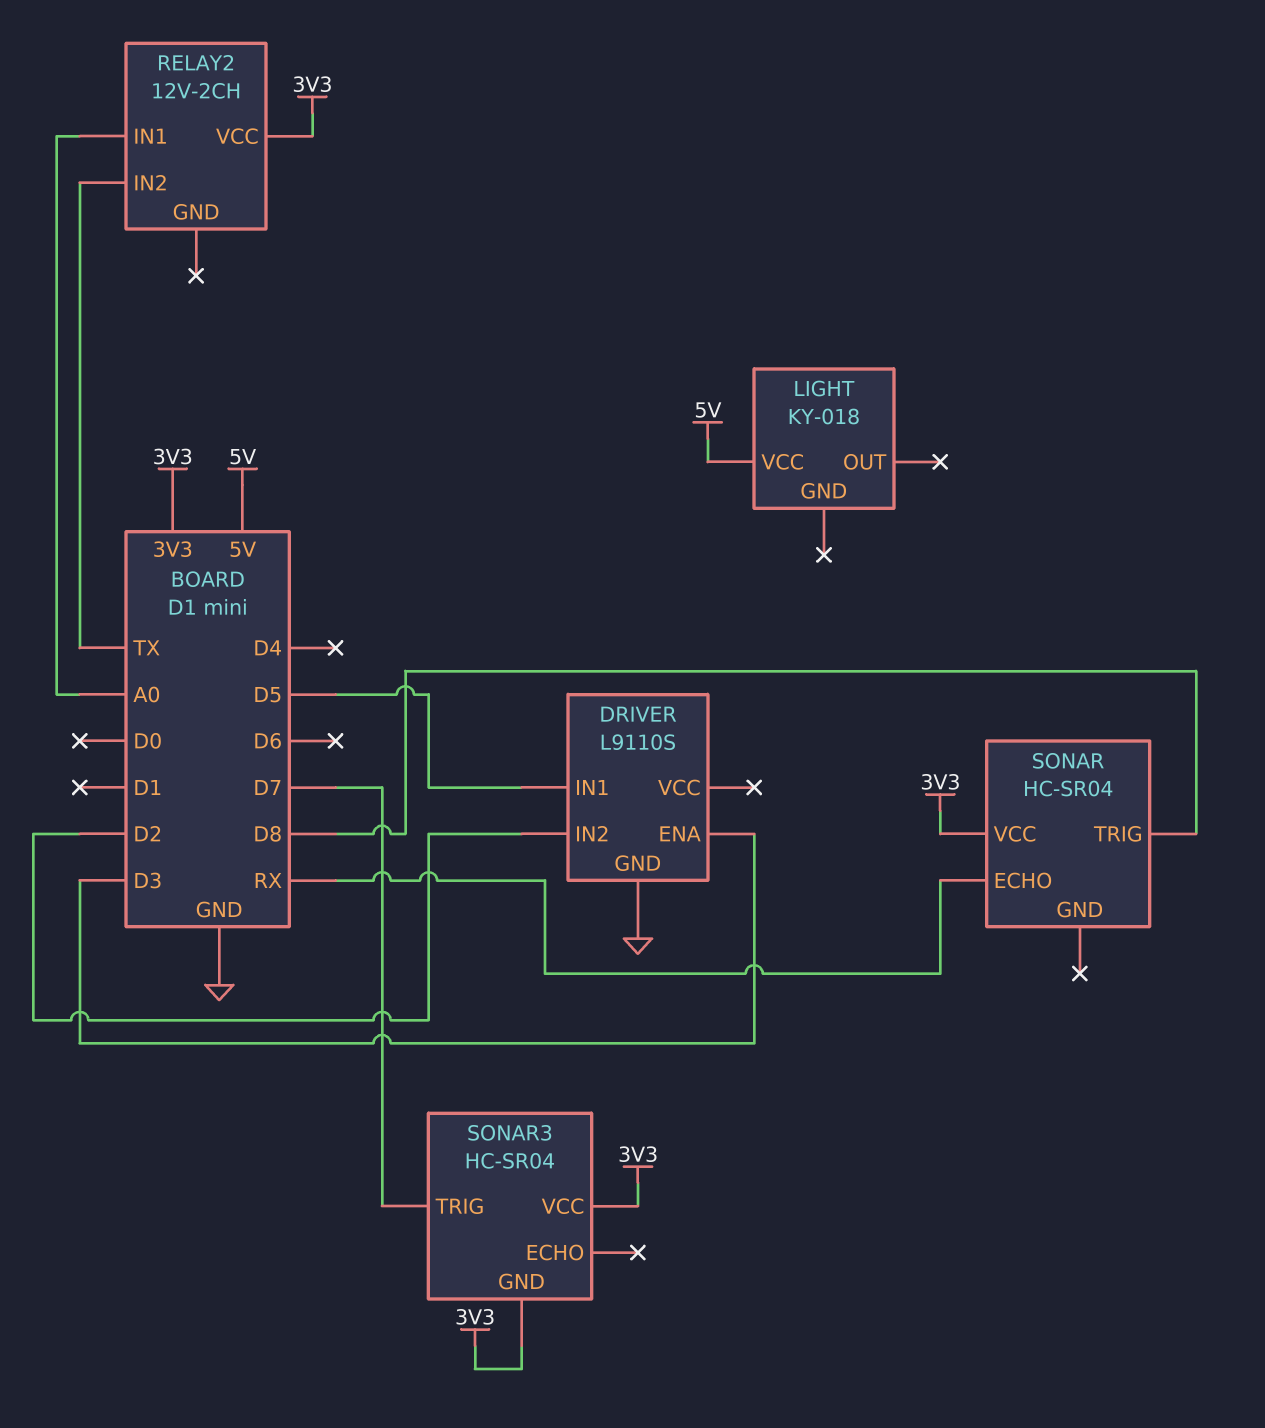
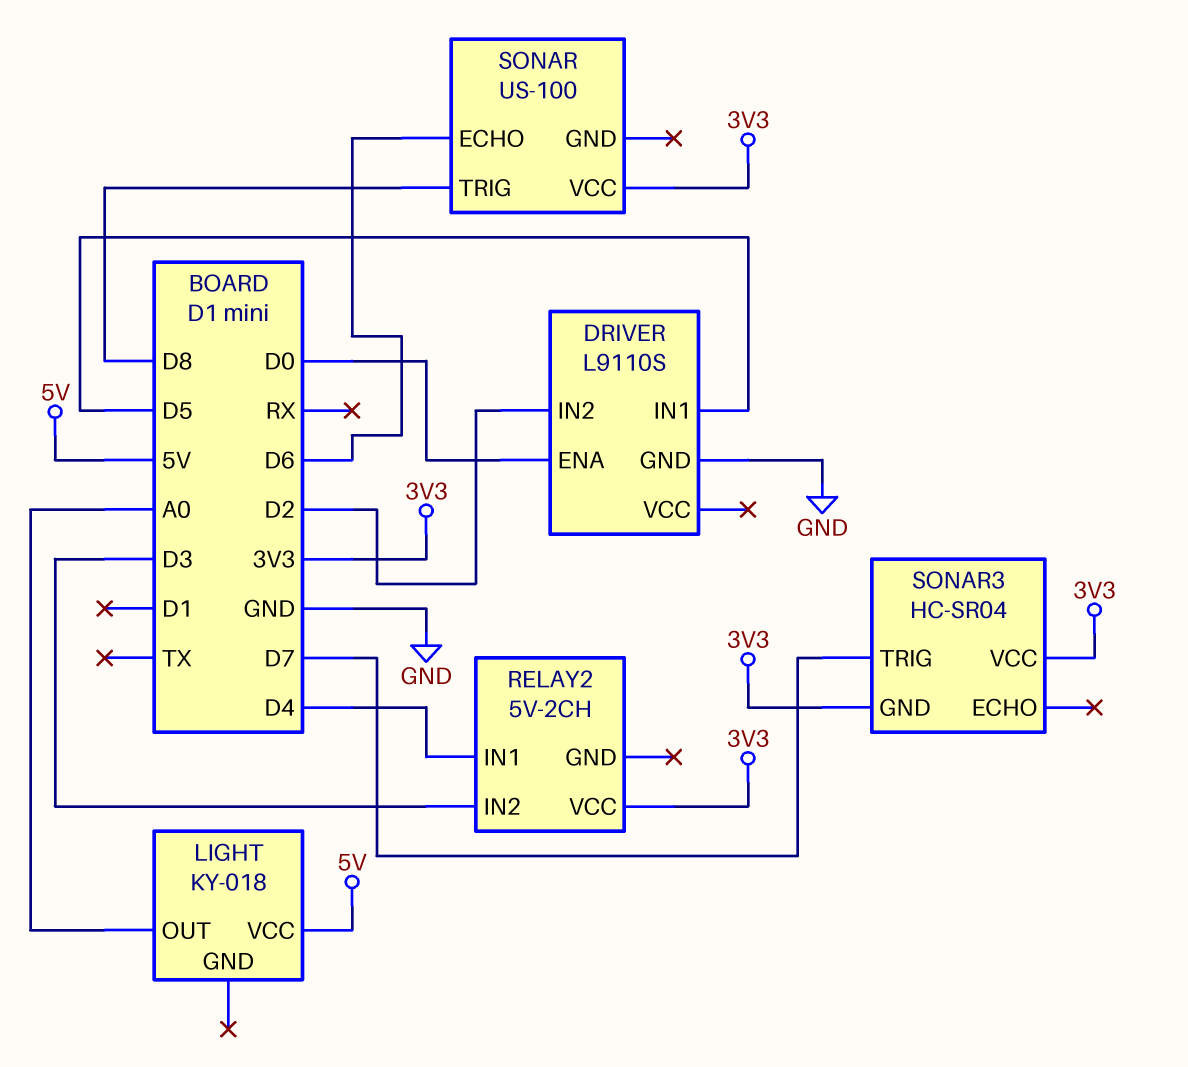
DRIVER pin ENA: D3 -> D0
LIGHT pin OUT: none -> A0
RELAY2: 12V-2CH -> 5V-2CH
RELAY2 pin IN1: A0 -> D4
RELAY2 pin IN2: TX -> D3
SONAR: HC-SR04 -> US-100
SONAR pin ECHO: RX -> D6

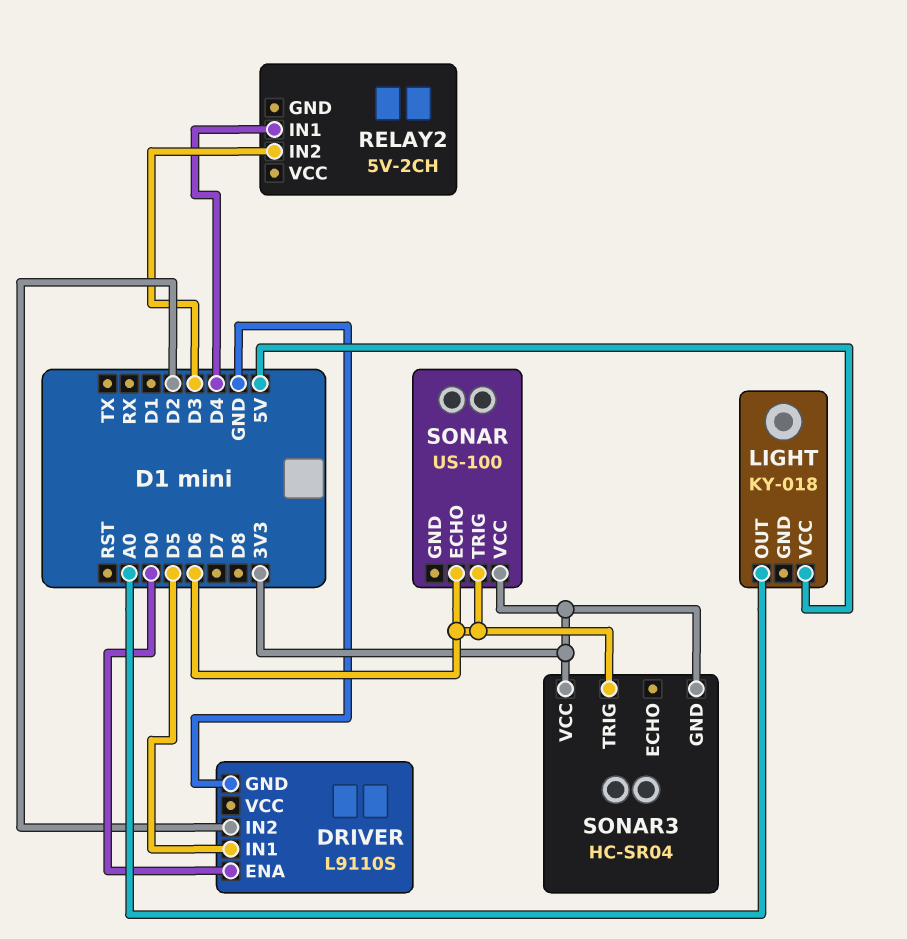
RELAY2 pin VCC: 3V3 -> none
SONAR pin TRIG: D8 -> D6
SONAR3 pin TRIG: D7 -> D6

